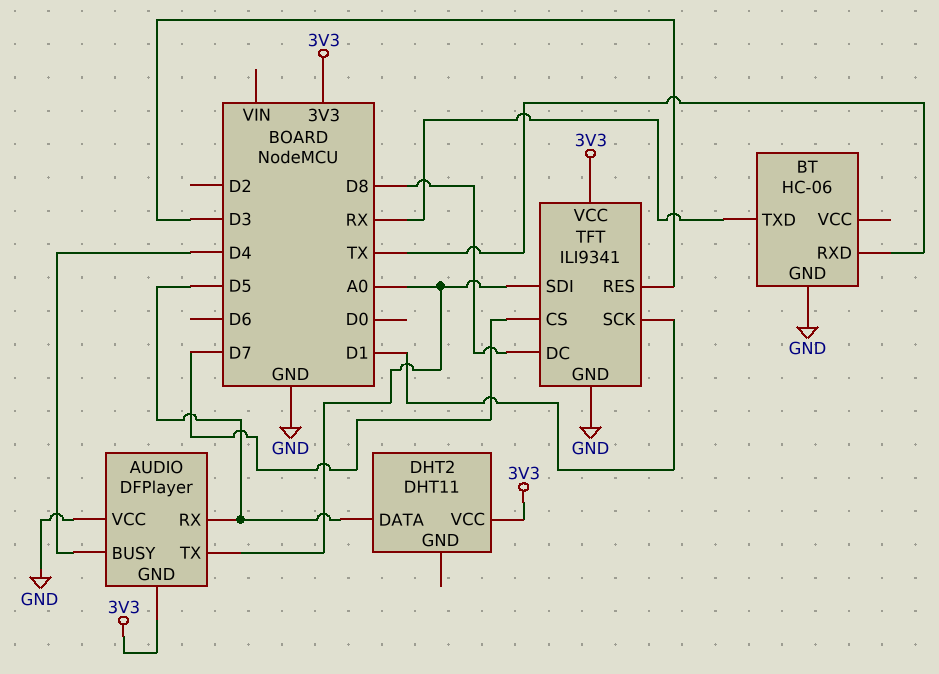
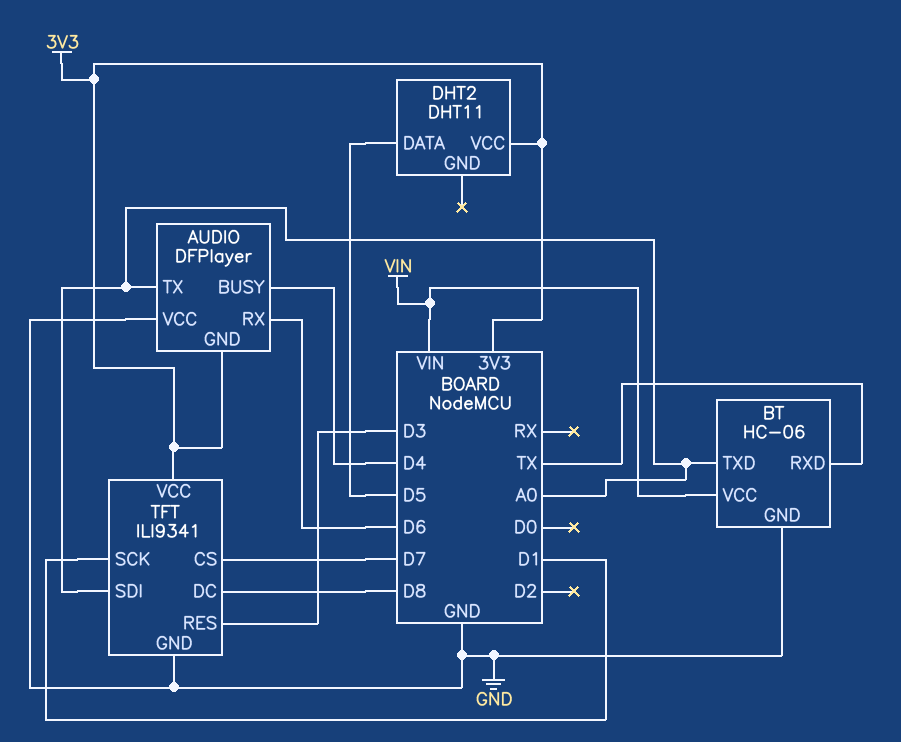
AUDIO pin RX: D5 -> D6
BT pin TXD: RX -> A0
BT pin VCC: none -> VIN

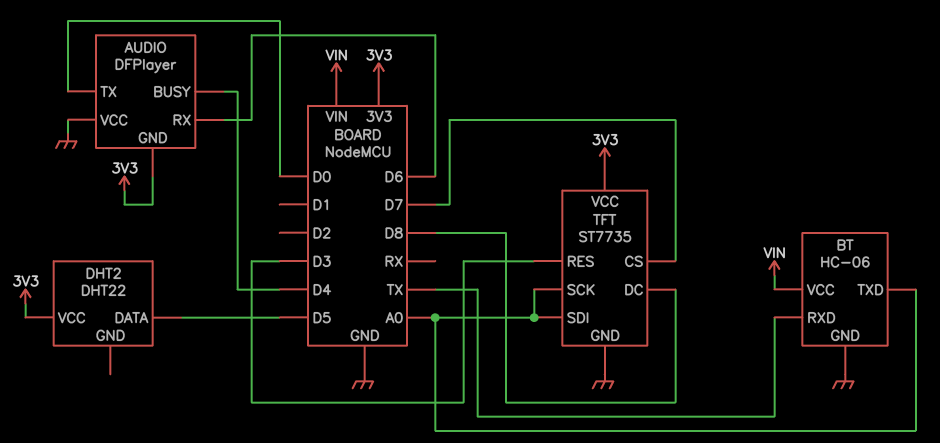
AUDIO pin TX: A0 -> D0
DHT2: DHT11 -> DHT22
TFT: ILI9341 -> ST7735
TFT pin SCK: D1 -> A0

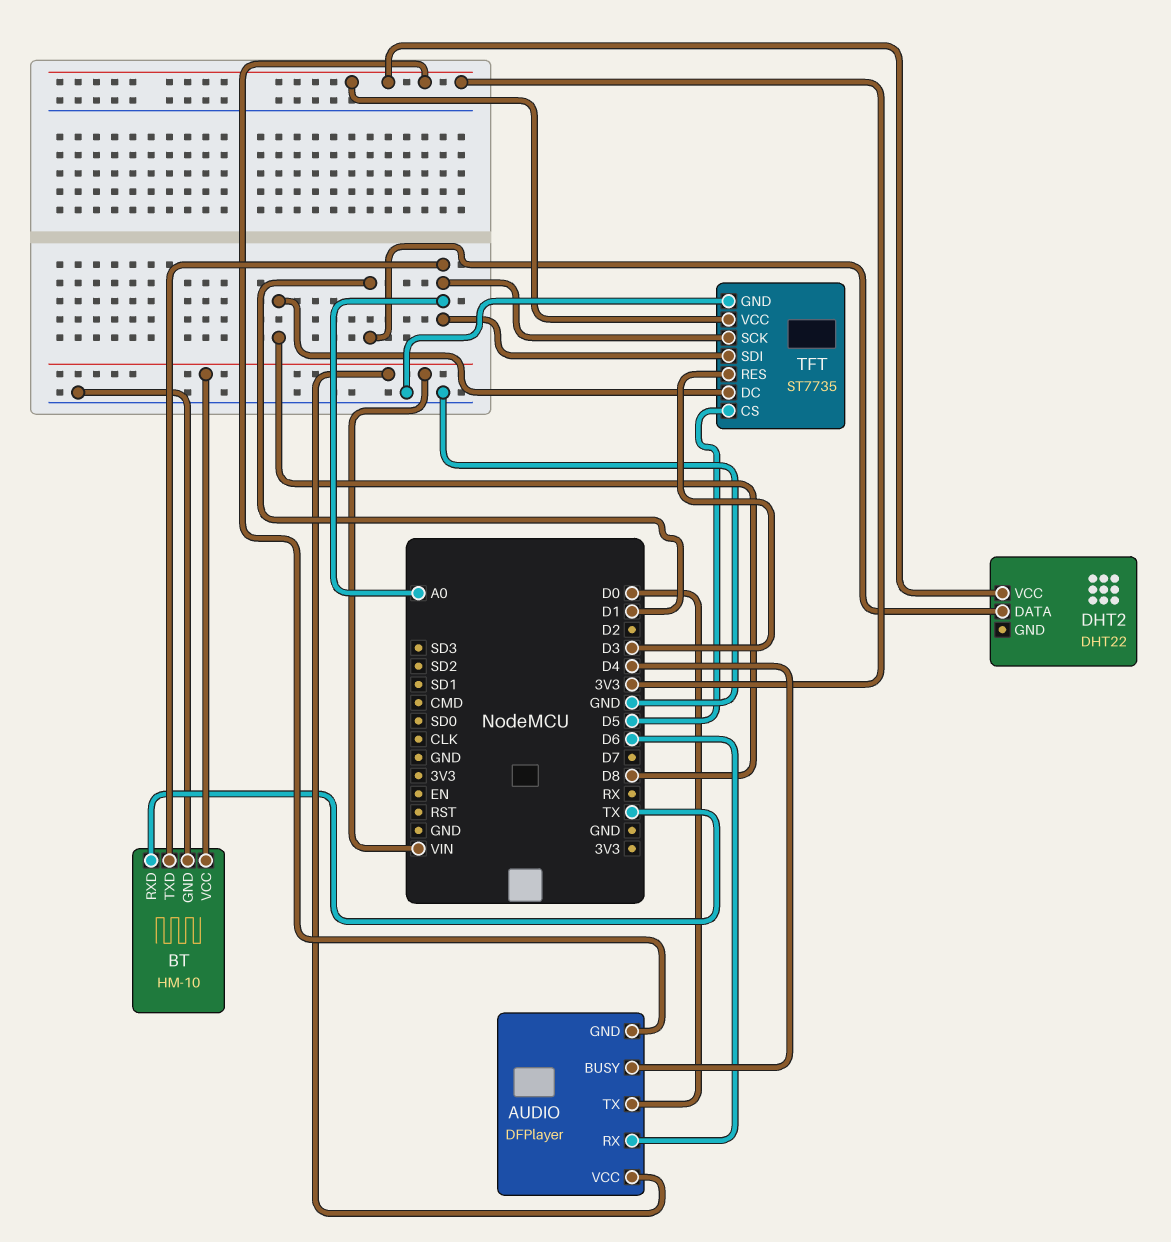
AUDIO pin VCC: GND -> VIN
BT: HC-06 -> HM-10
DHT2 pin DATA: D5 -> D1
TFT pin CS: D7 -> D5

